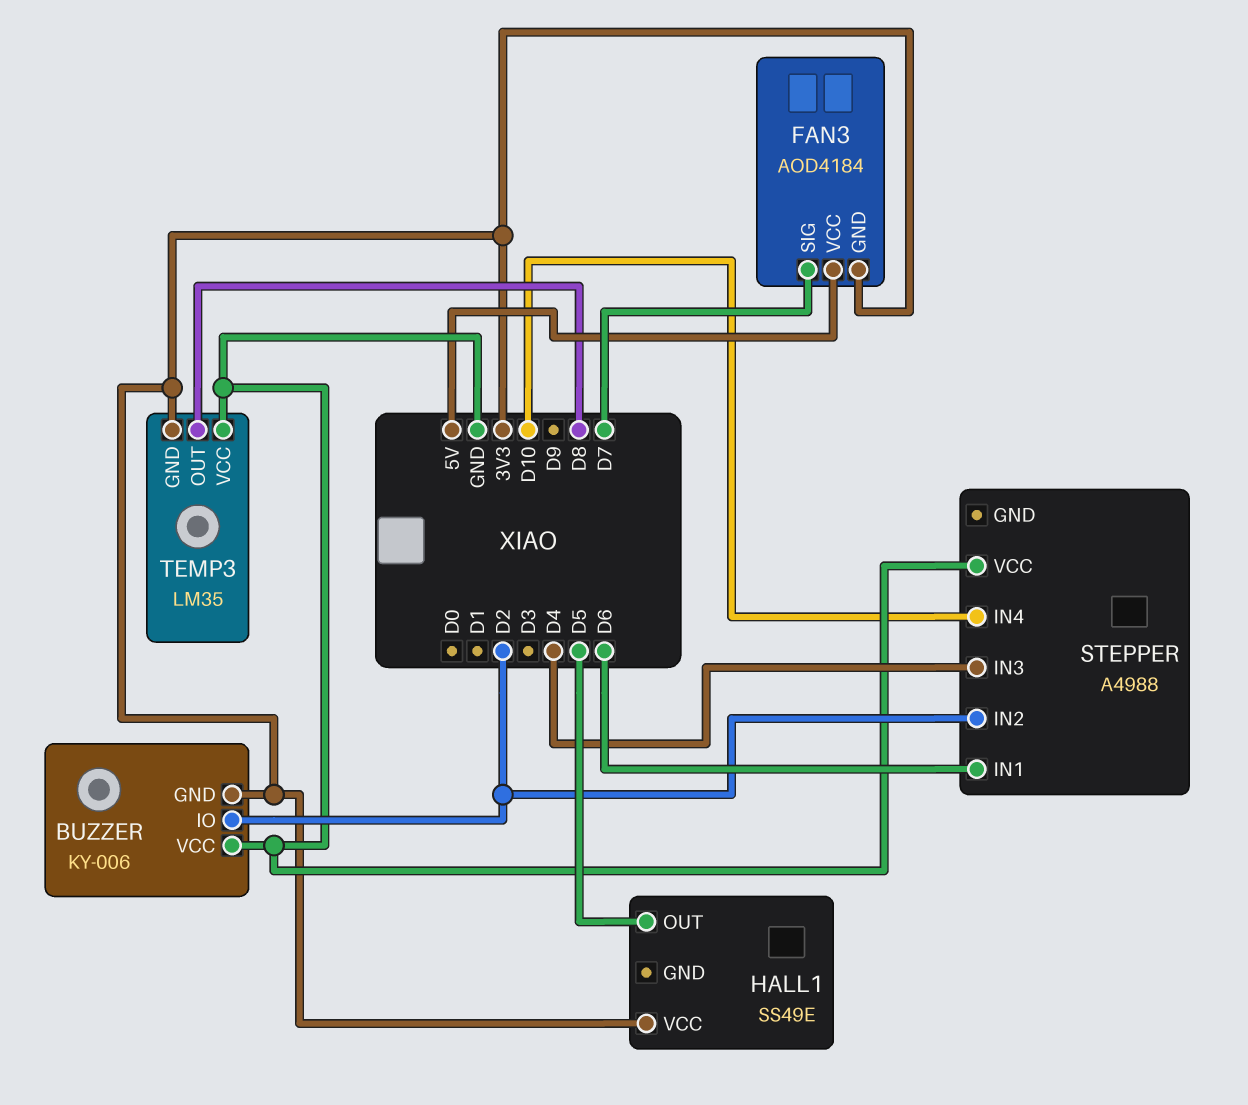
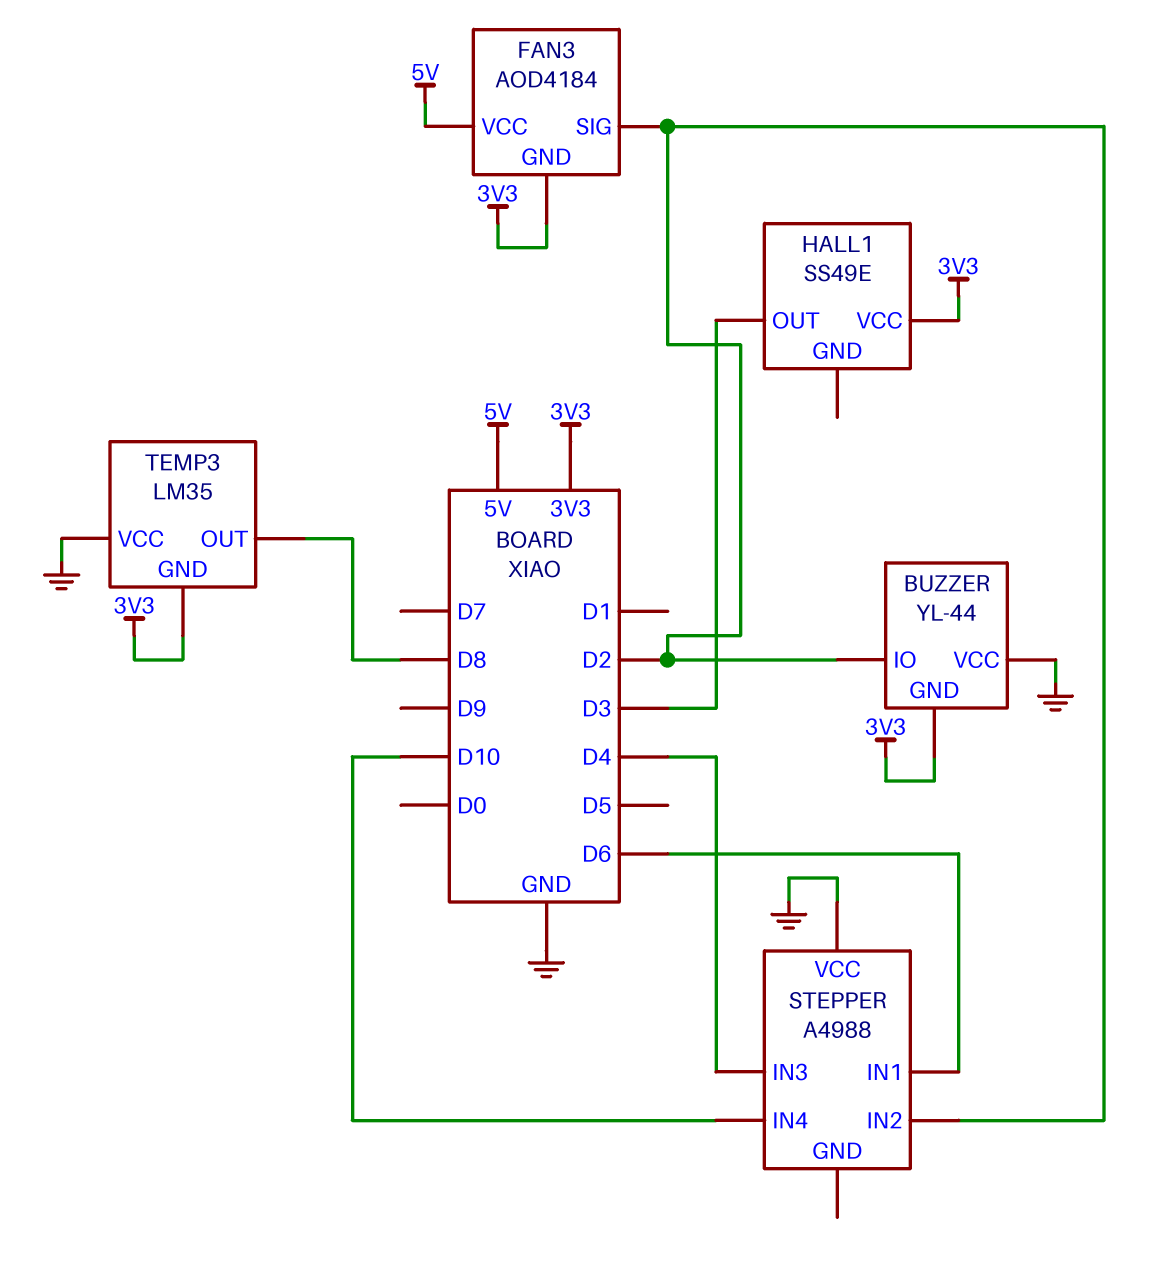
BUZZER: KY-006 -> YL-44
FAN3 pin SIG: D7 -> D2
HALL1 pin OUT: D5 -> D3

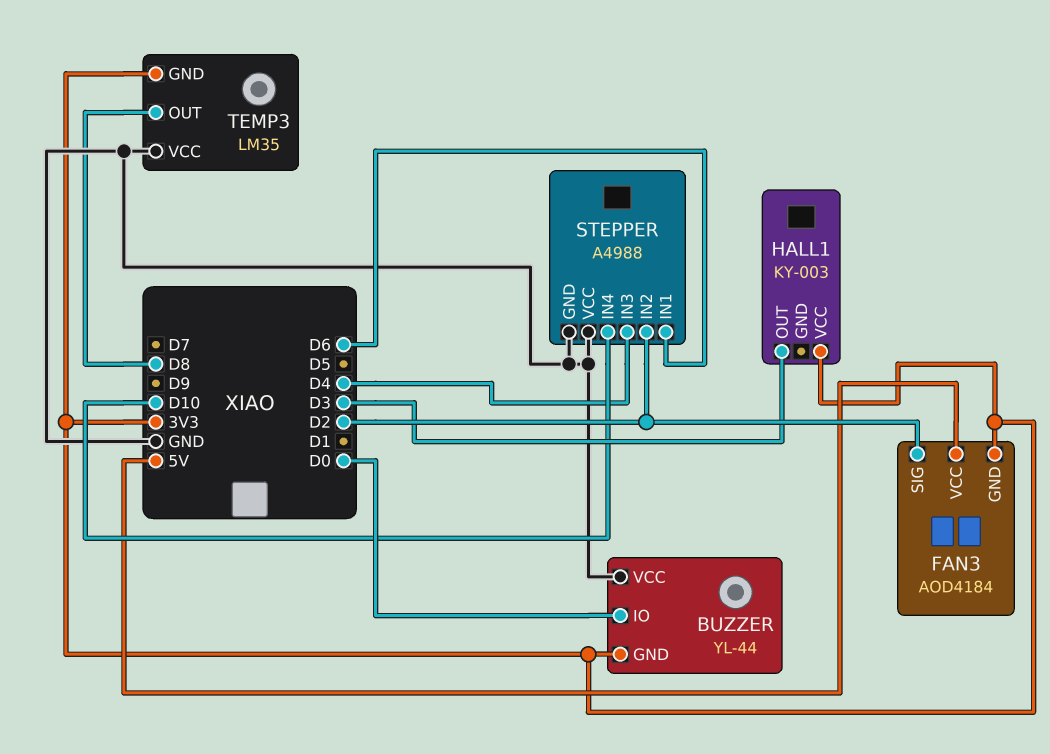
BUZZER pin IO: D2 -> D0
HALL1: SS49E -> KY-003
STEPPER pin GND: none -> GND

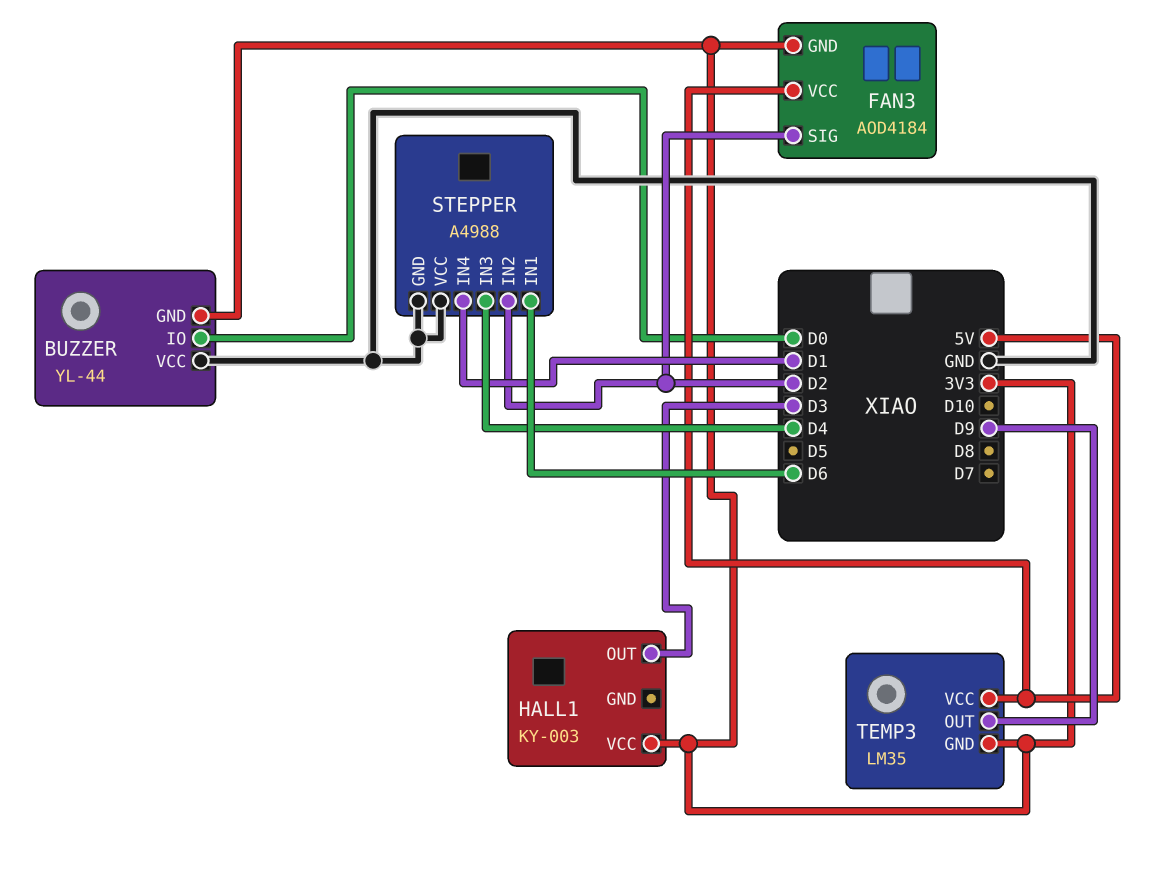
STEPPER pin IN4: D10 -> D1
TEMP3 pin OUT: D8 -> D9
TEMP3 pin VCC: GND -> 5V

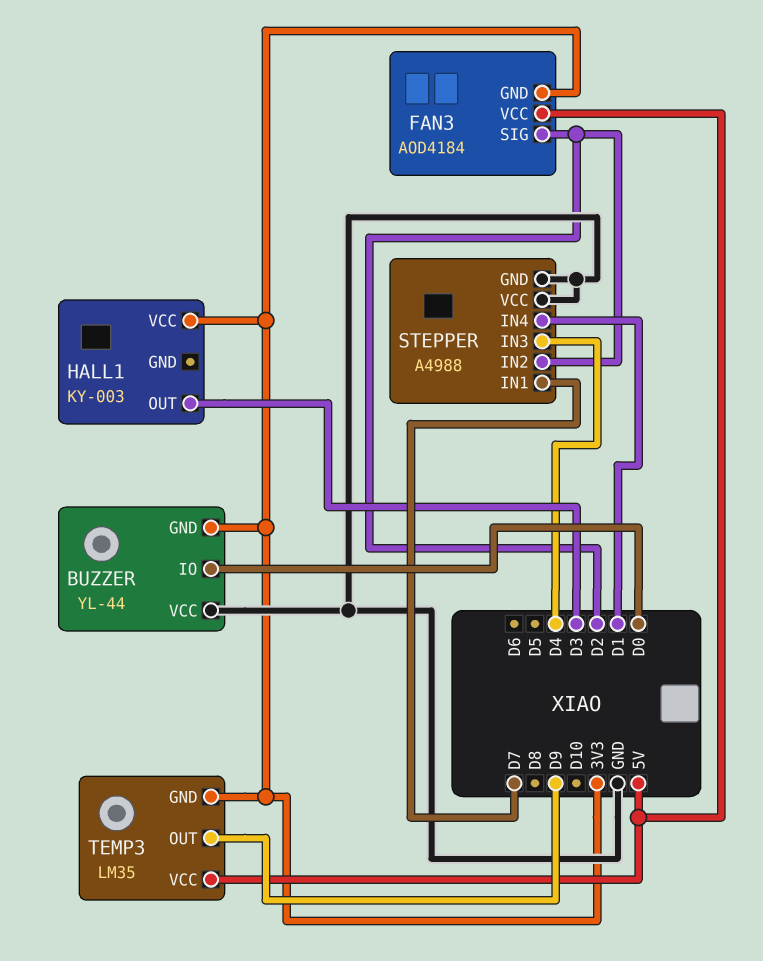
STEPPER pin IN1: D6 -> D7

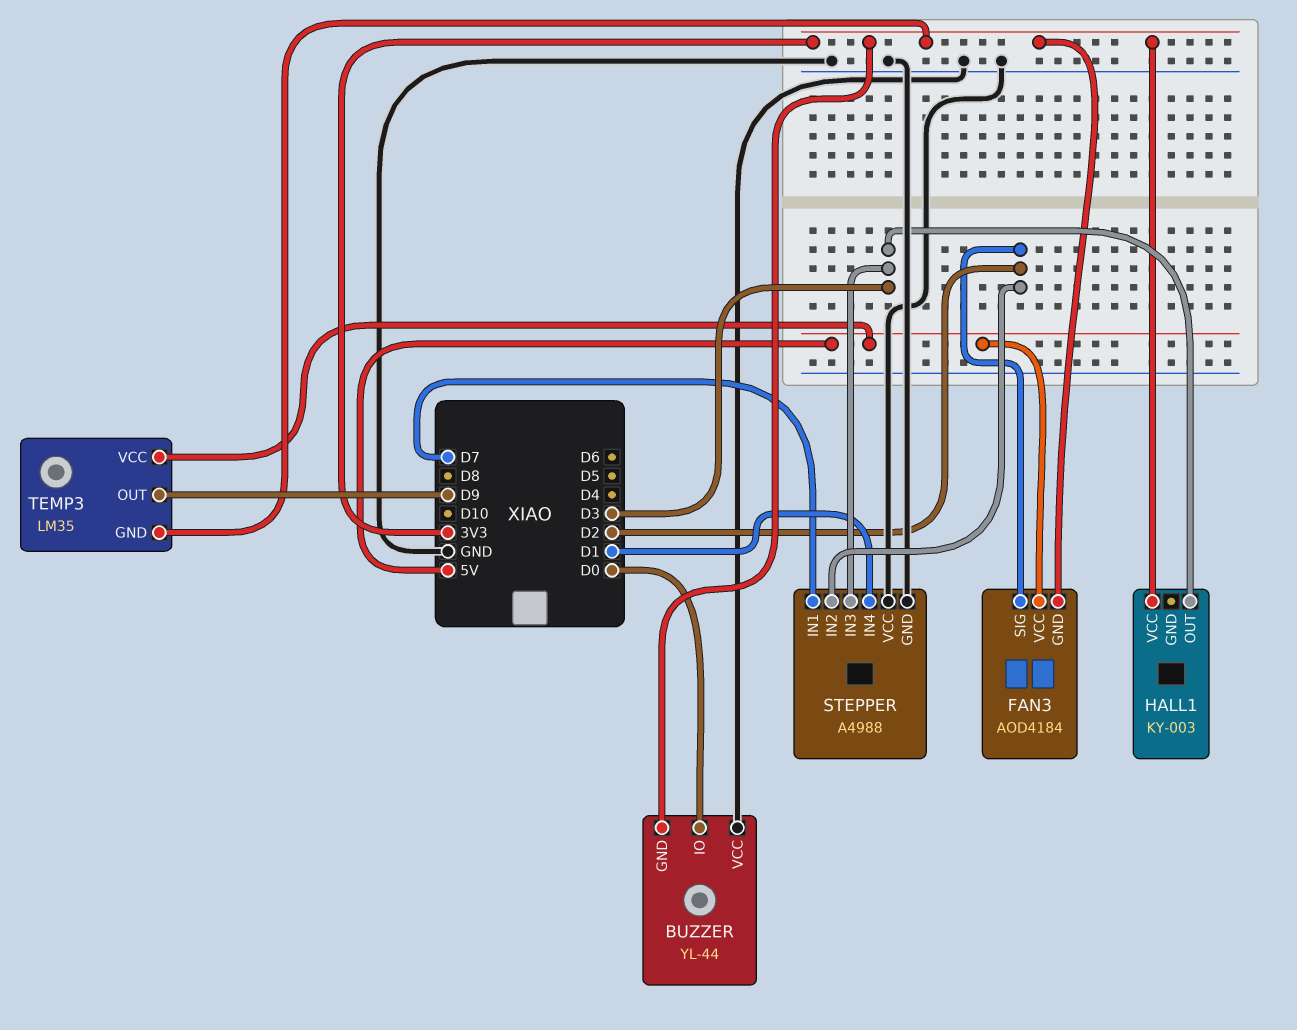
STEPPER pin IN3: D4 -> D3

